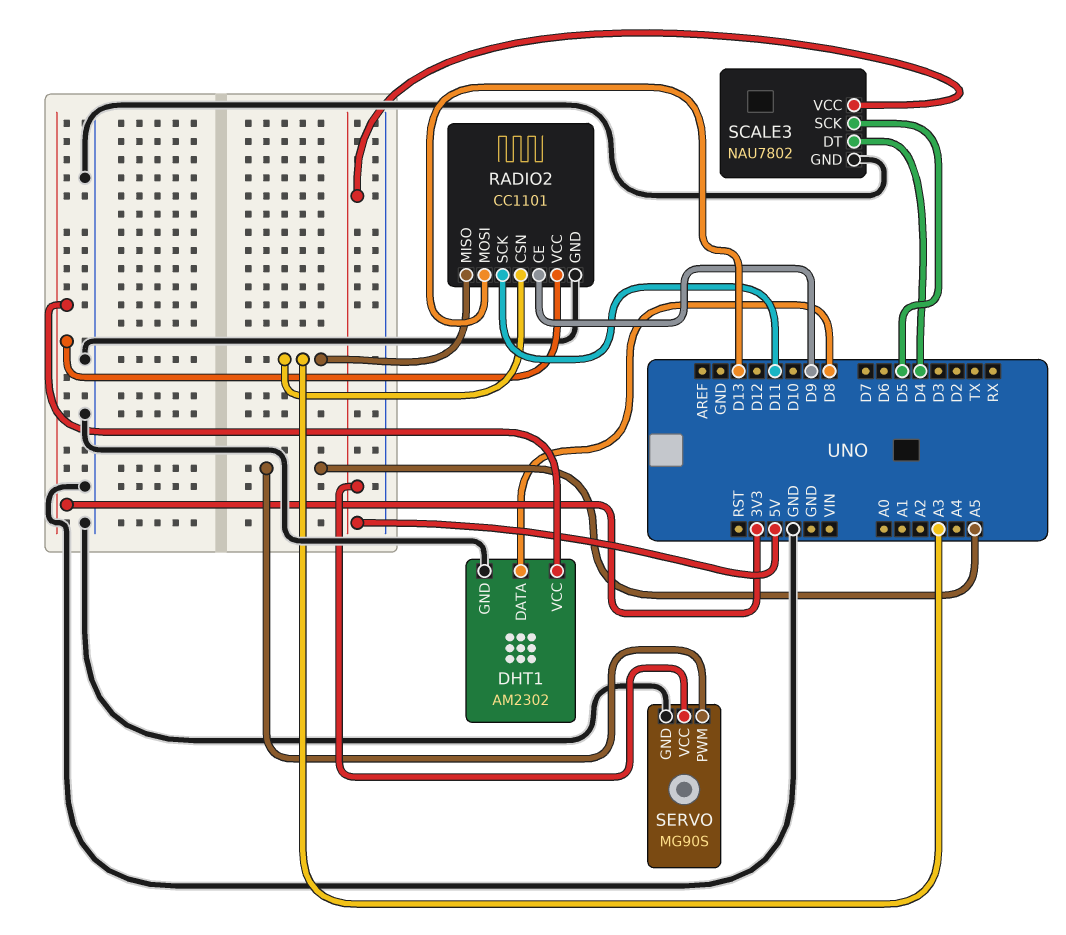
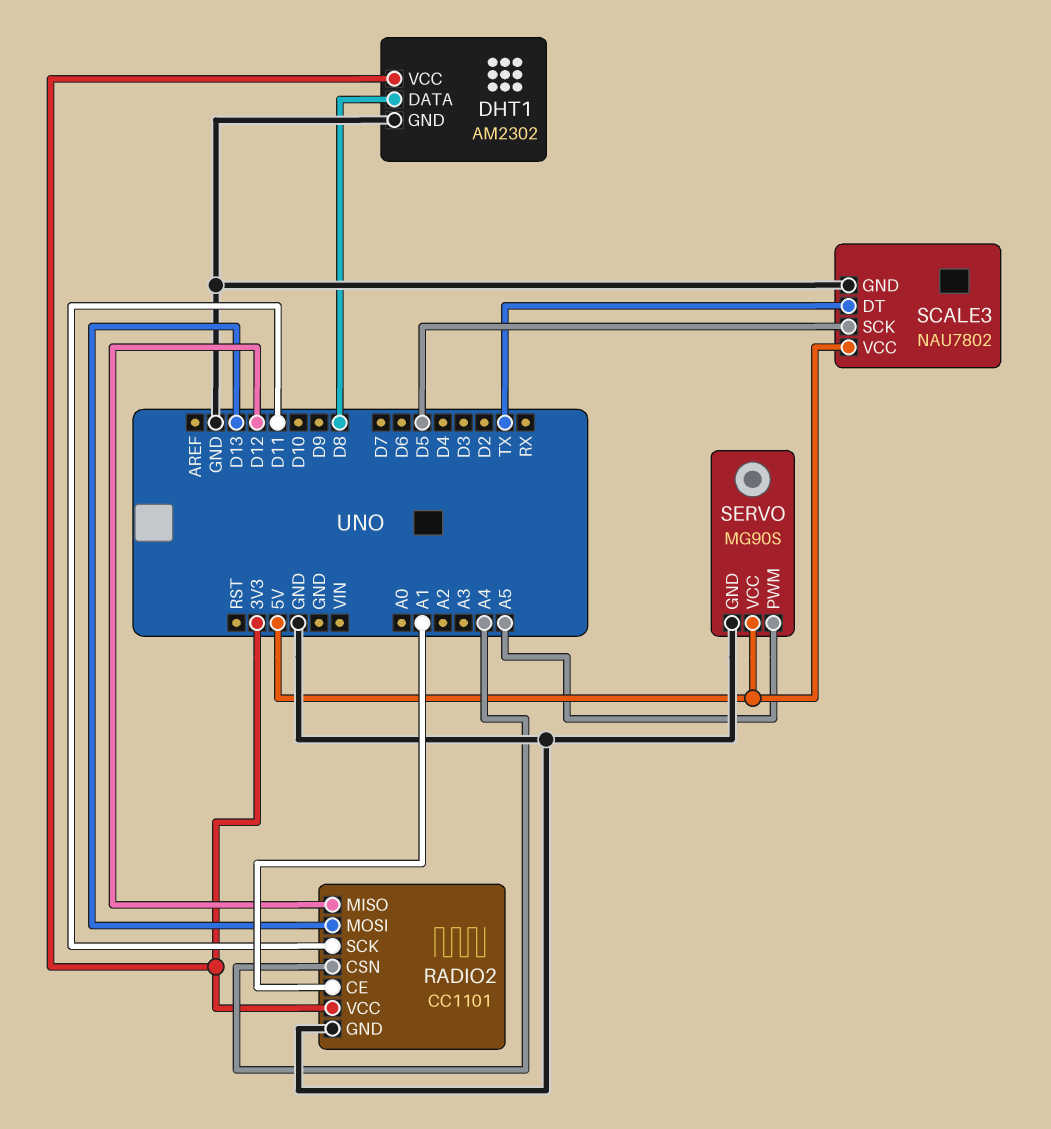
RADIO2 pin CE: D9 -> A1
RADIO2 pin CSN: A3 -> A4
RADIO2 pin MISO: A3 -> D12
SCALE3 pin DT: D4 -> TX

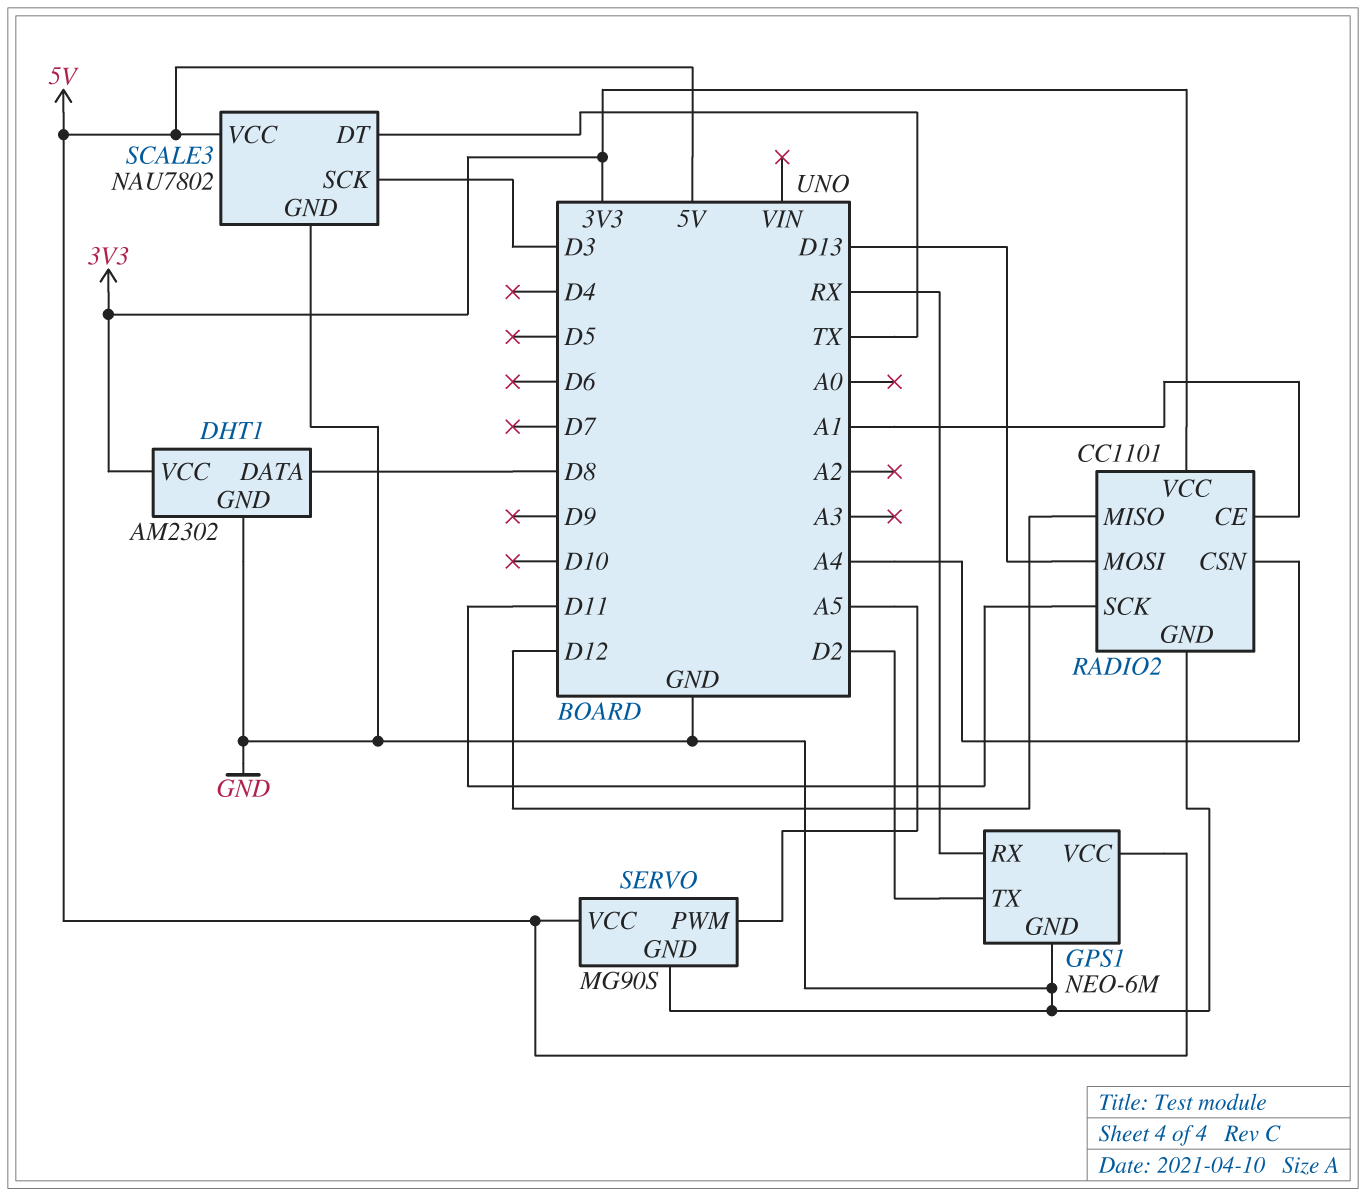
GPS1: none -> NEO-6M
GPS1 pin GND: none -> GND
GPS1 pin RX: none -> RX
GPS1 pin TX: none -> D2
GPS1 pin VCC: none -> 5V
SCALE3 pin SCK: D5 -> D3

